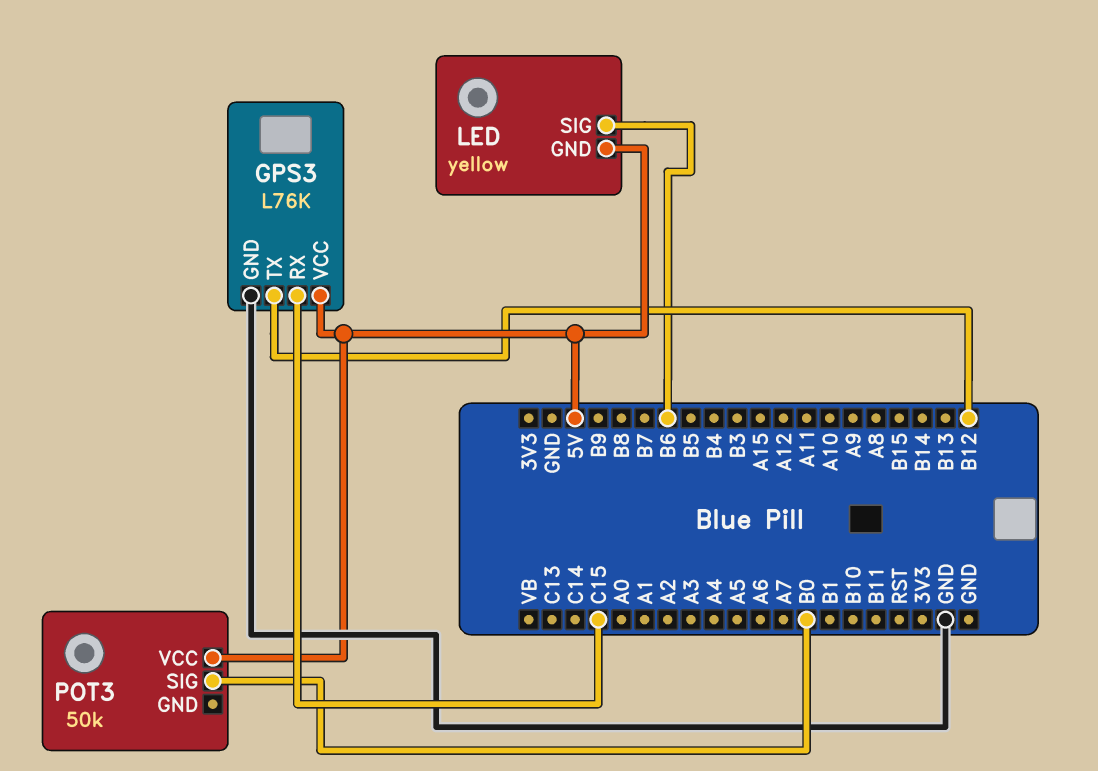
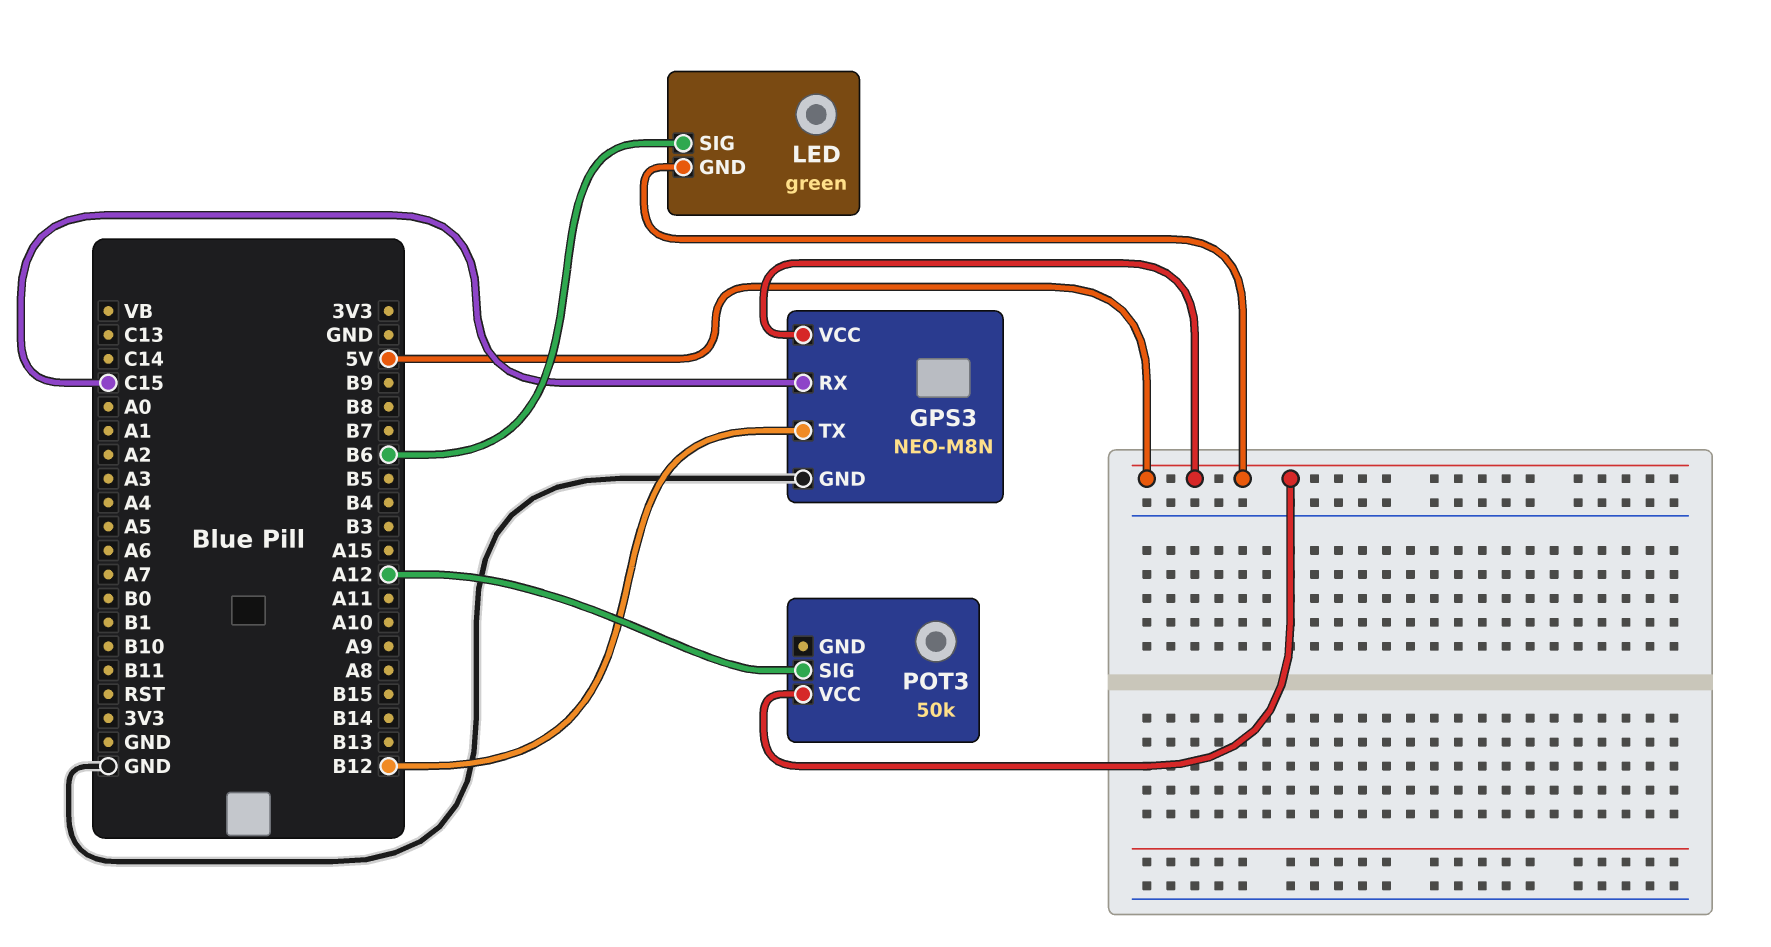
GPS3: L76K -> NEO-M8N
LED: yellow -> green
POT3 pin SIG: B0 -> A12

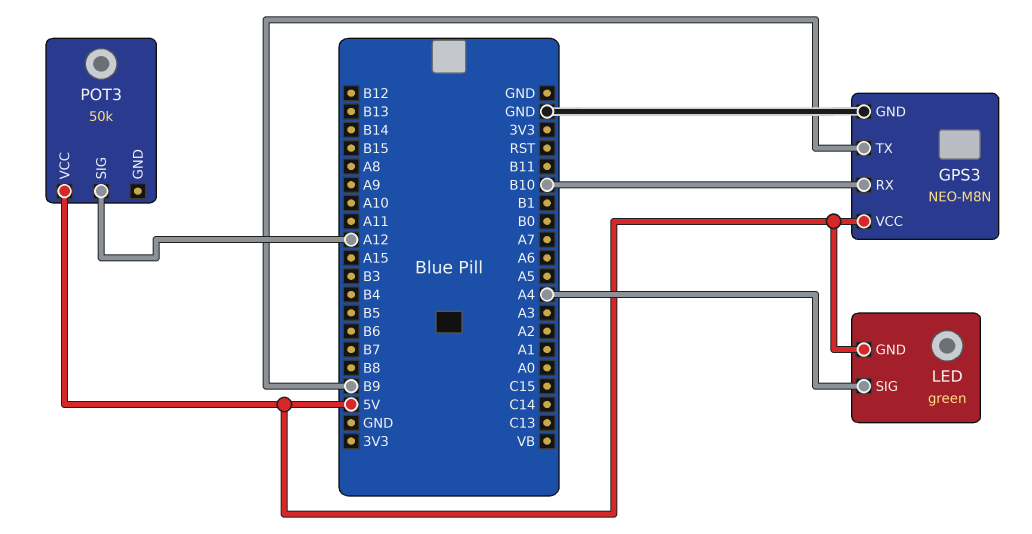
GPS3 pin RX: C15 -> B10
GPS3 pin TX: B12 -> B9
LED pin SIG: B6 -> A4

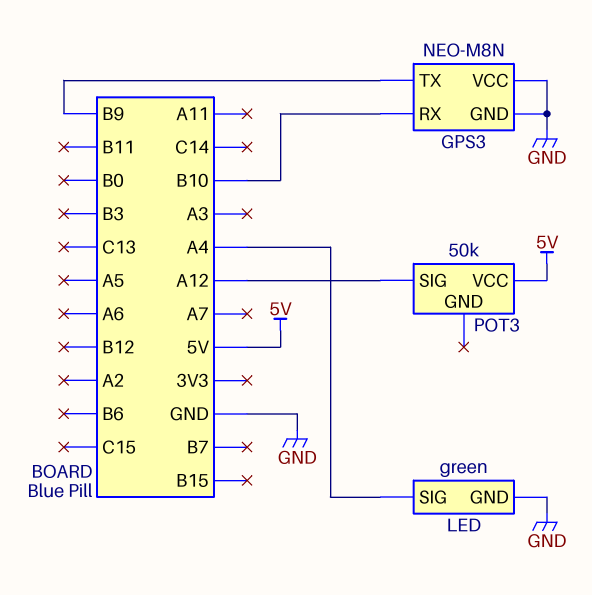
GPS3 pin VCC: 5V -> GND
LED pin GND: 5V -> GND

